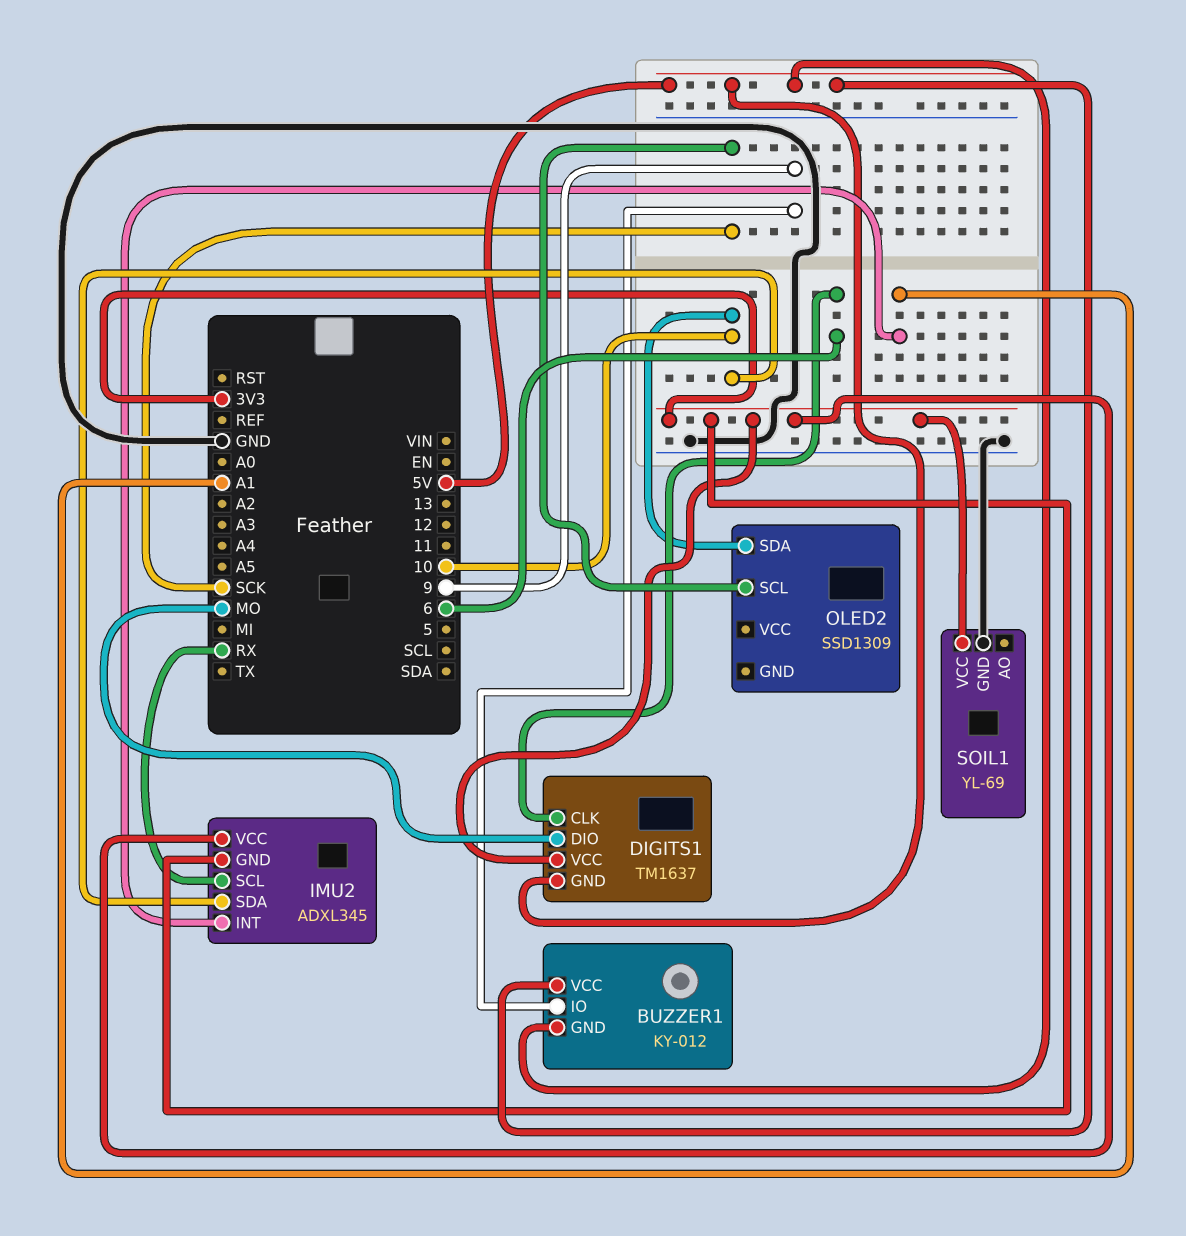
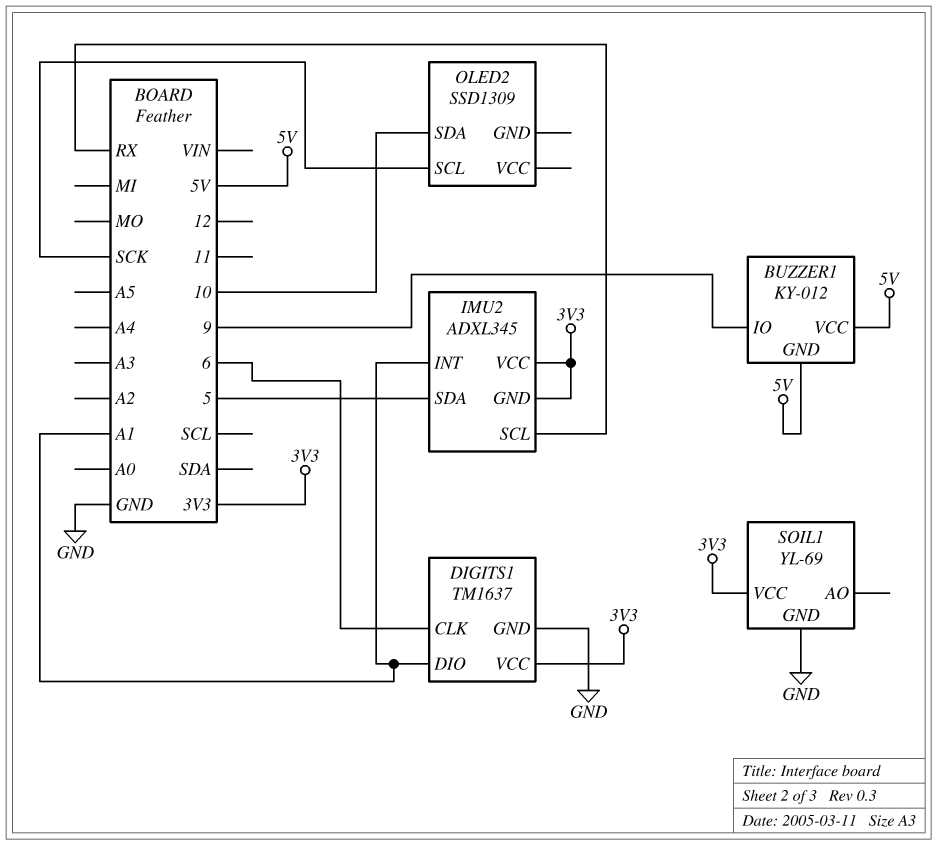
DIGITS1 pin DIO: MO -> A1
DIGITS1 pin GND: 5V -> GND
IMU2 pin SDA: 10 -> 5

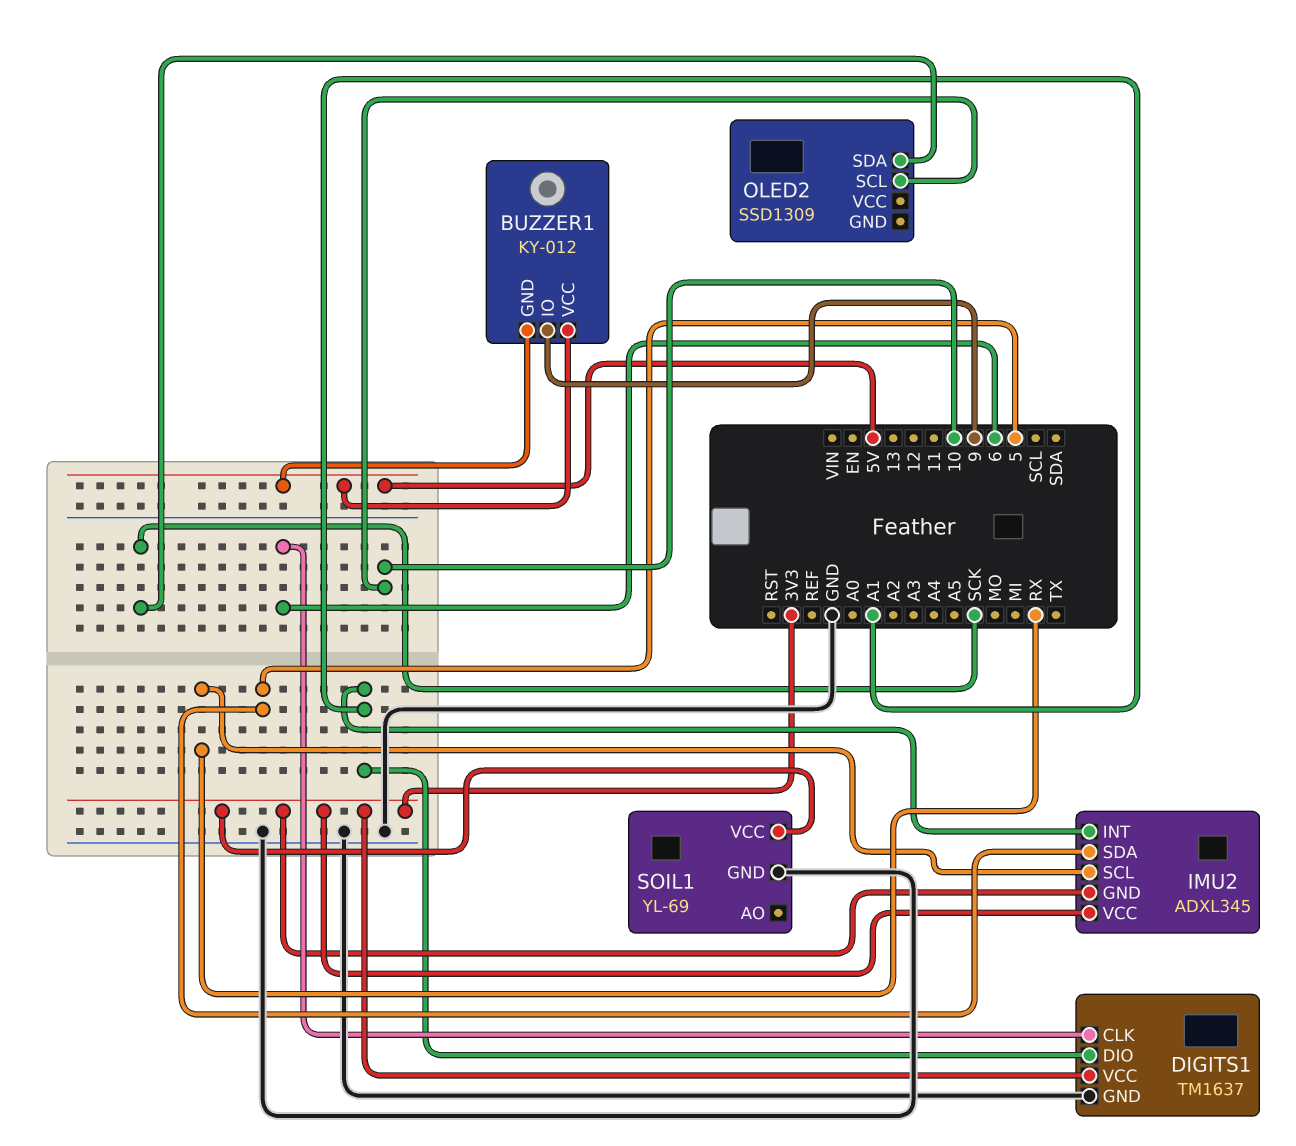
OLED2 pin SCL: SCK -> 10
OLED2 pin SDA: 10 -> SCK

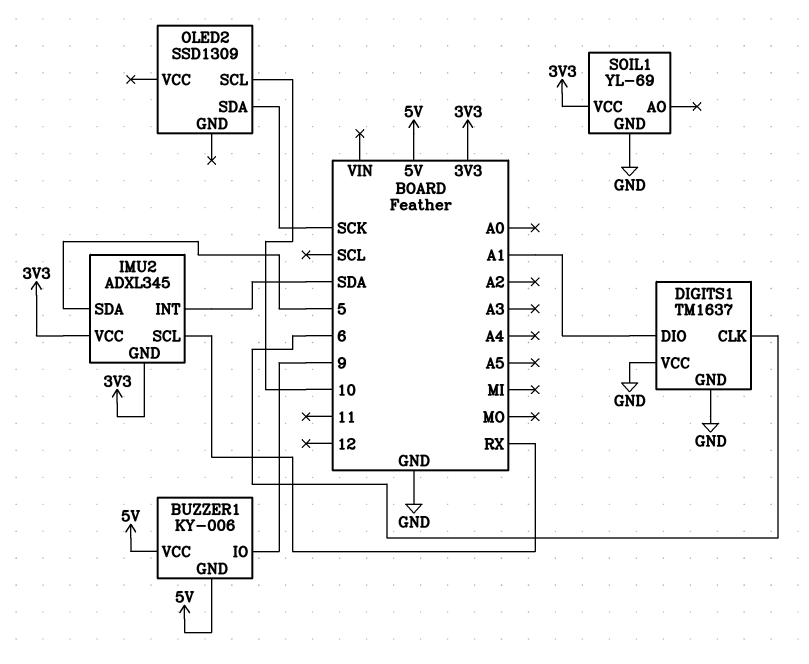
BUZZER1: KY-012 -> KY-006
DIGITS1 pin VCC: 3V3 -> GND
IMU2 pin INT: A1 -> SDA

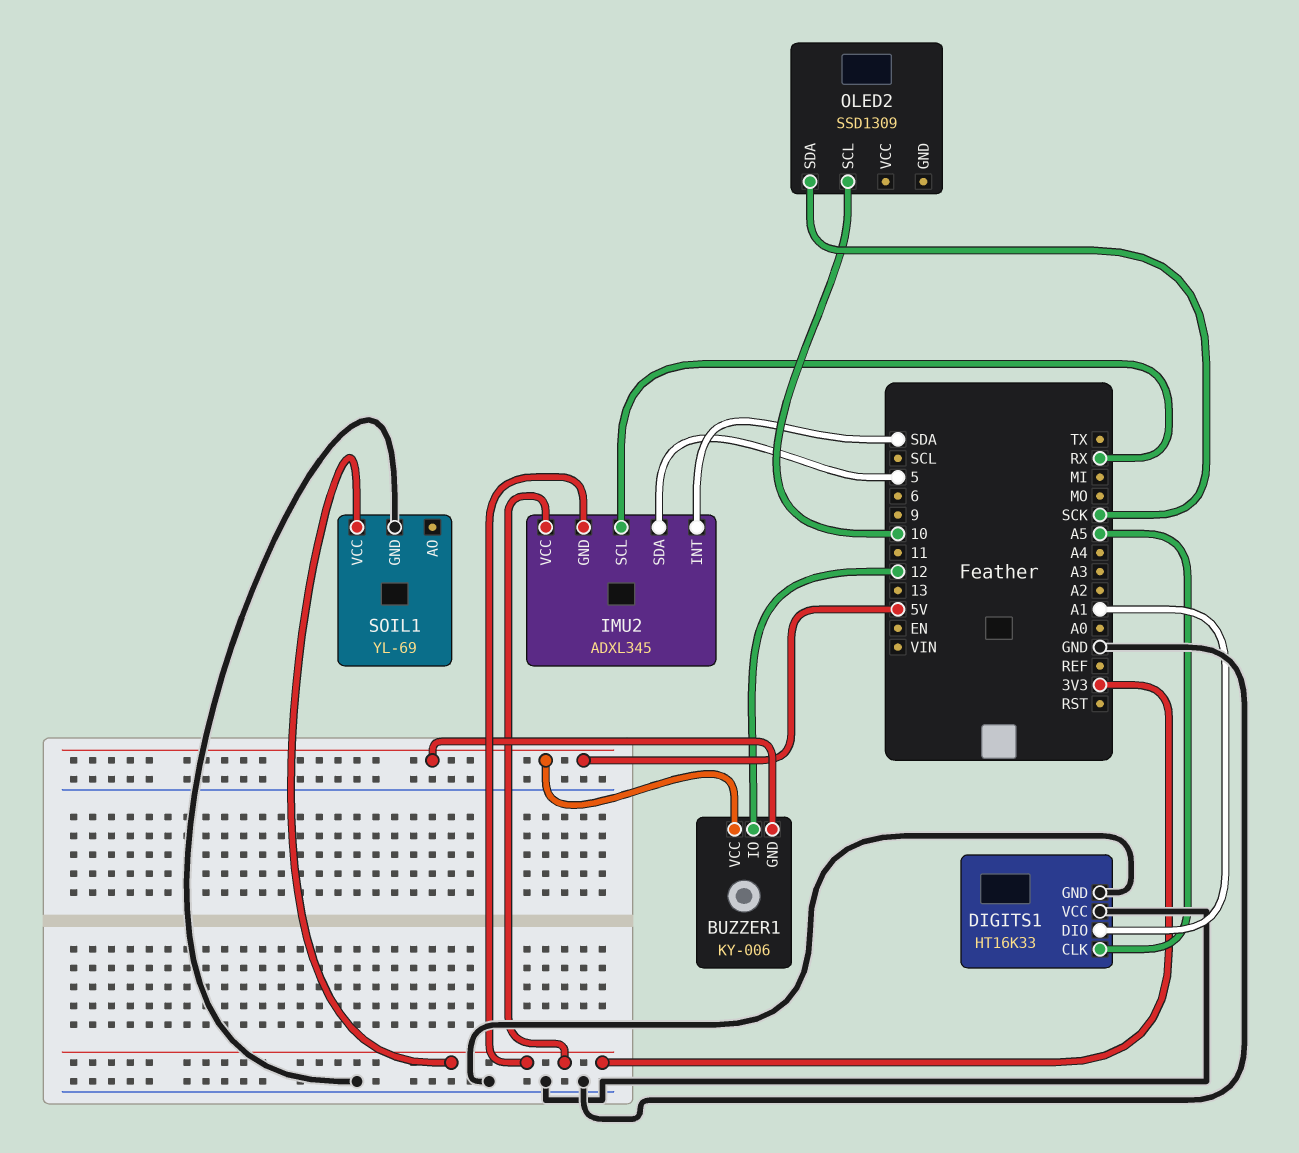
BUZZER1 pin IO: 9 -> 12
DIGITS1: TM1637 -> HT16K33
DIGITS1 pin CLK: 6 -> A5

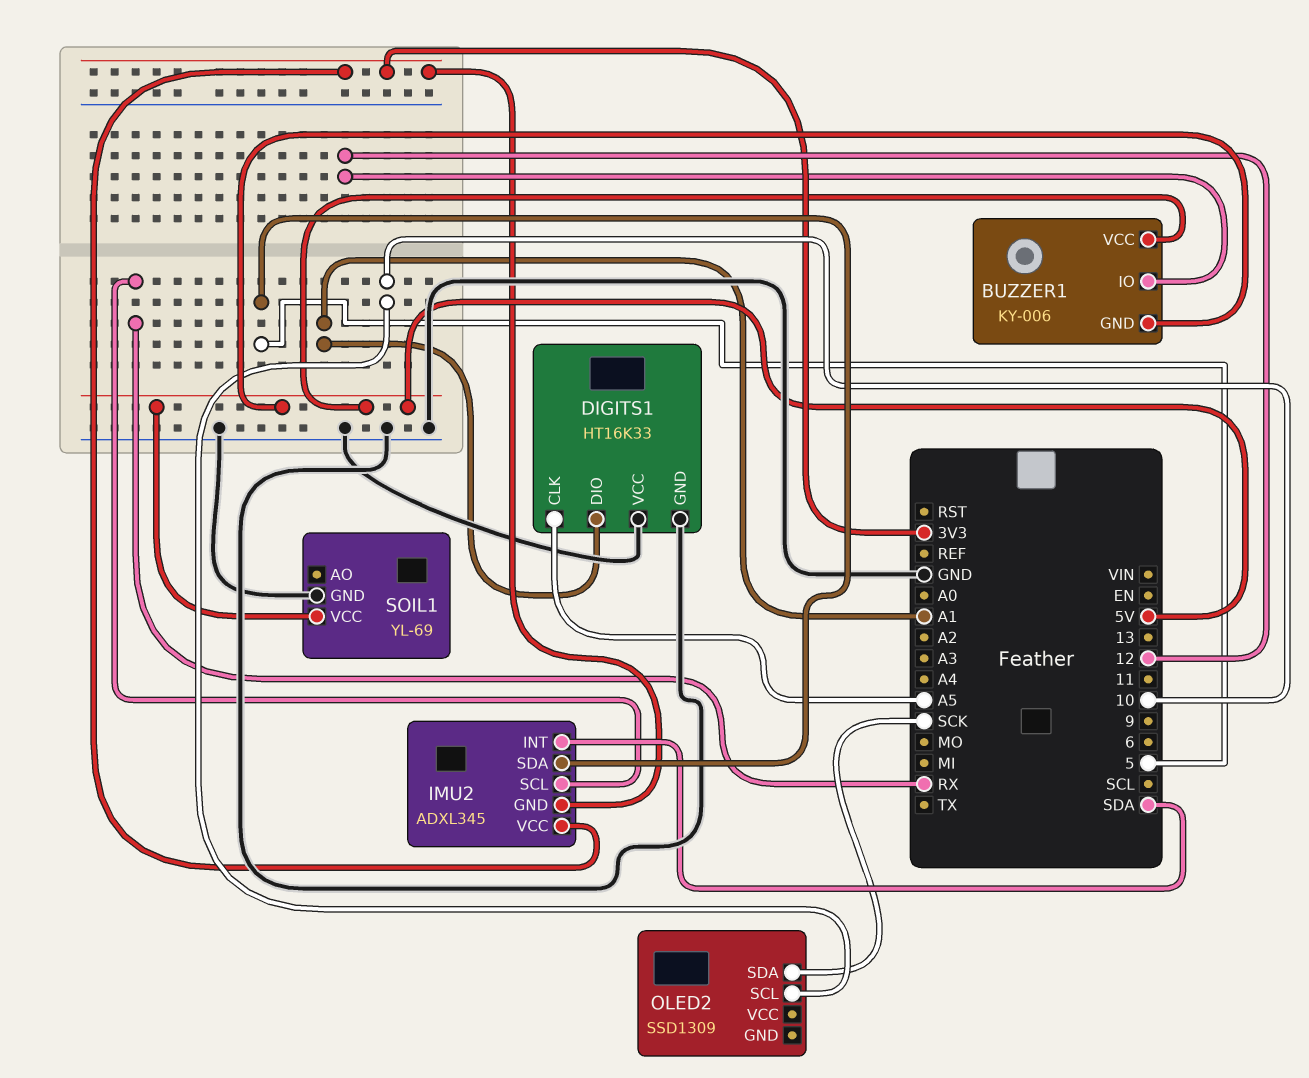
SOIL1 pin VCC: 3V3 -> 5V

